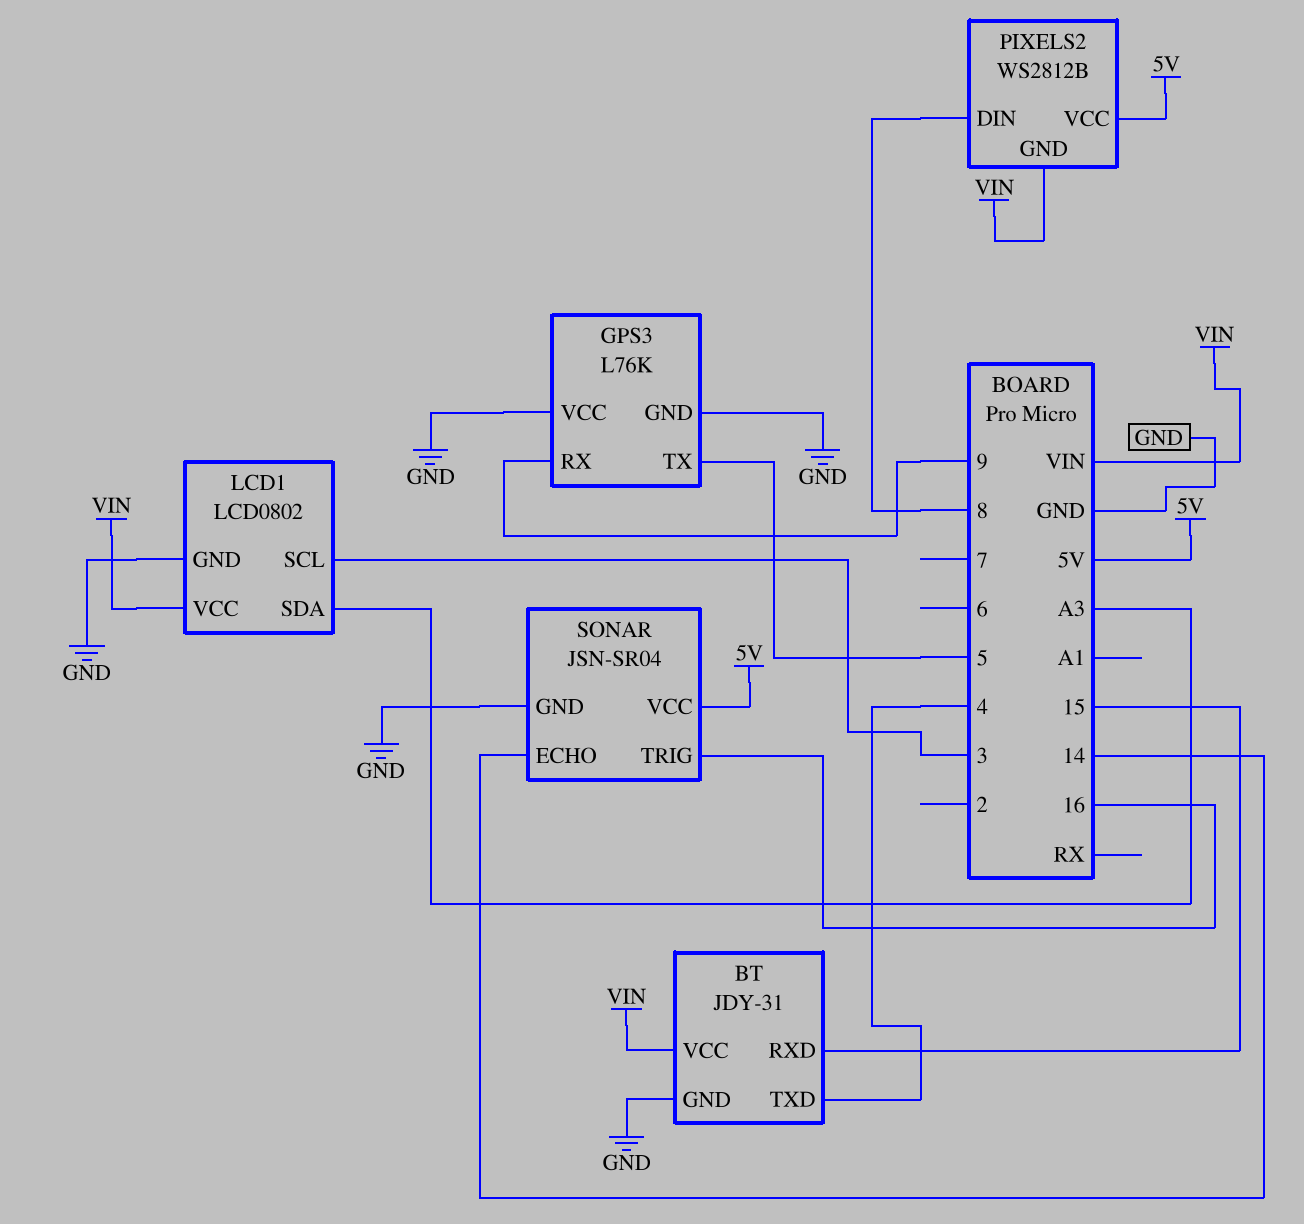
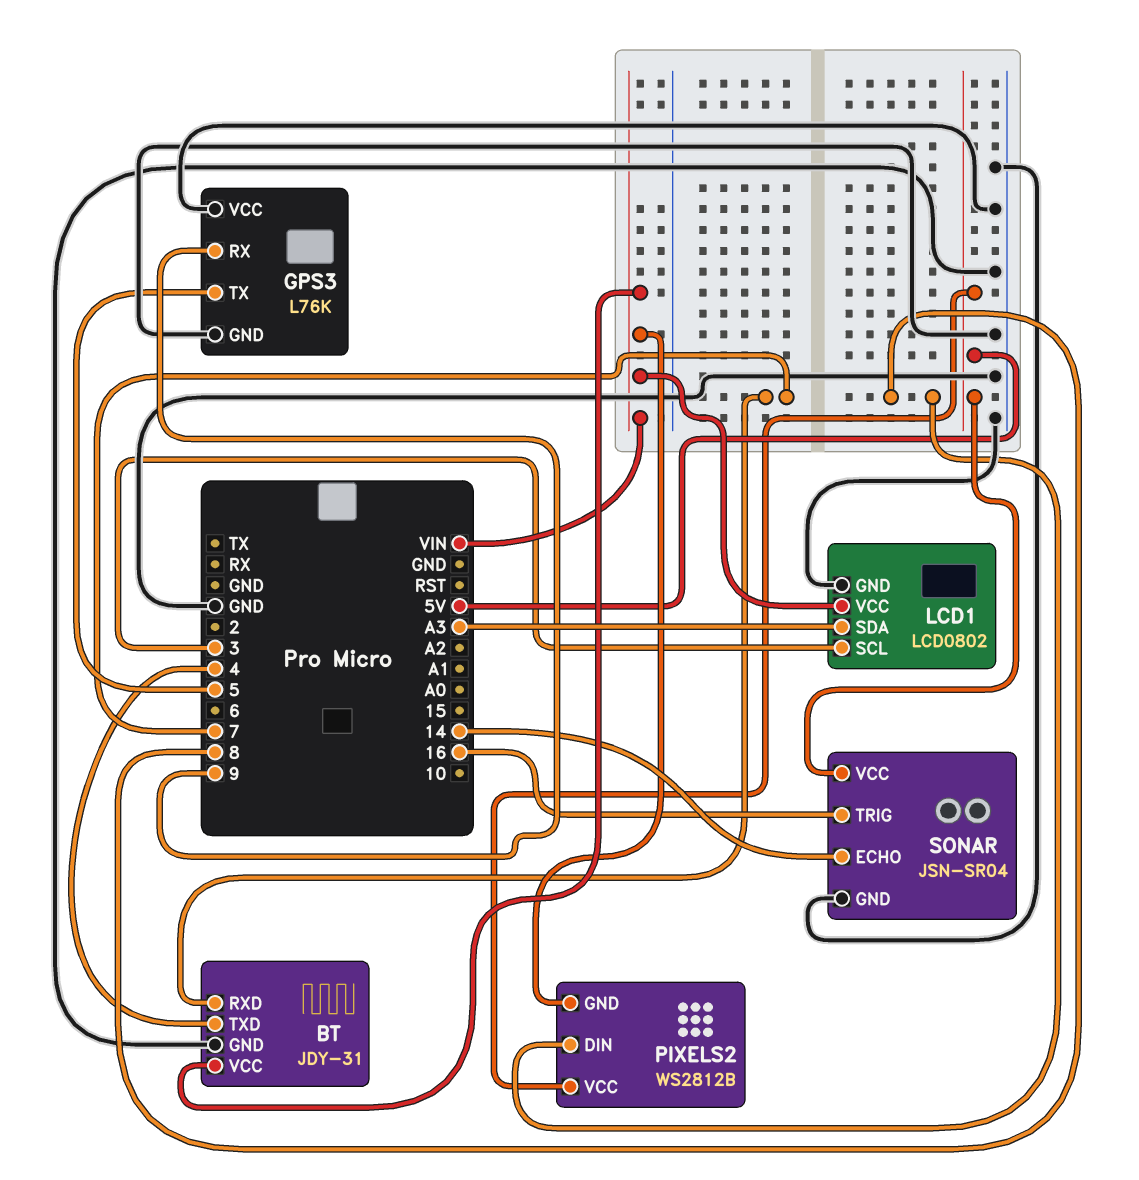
BT pin RXD: 15 -> 7

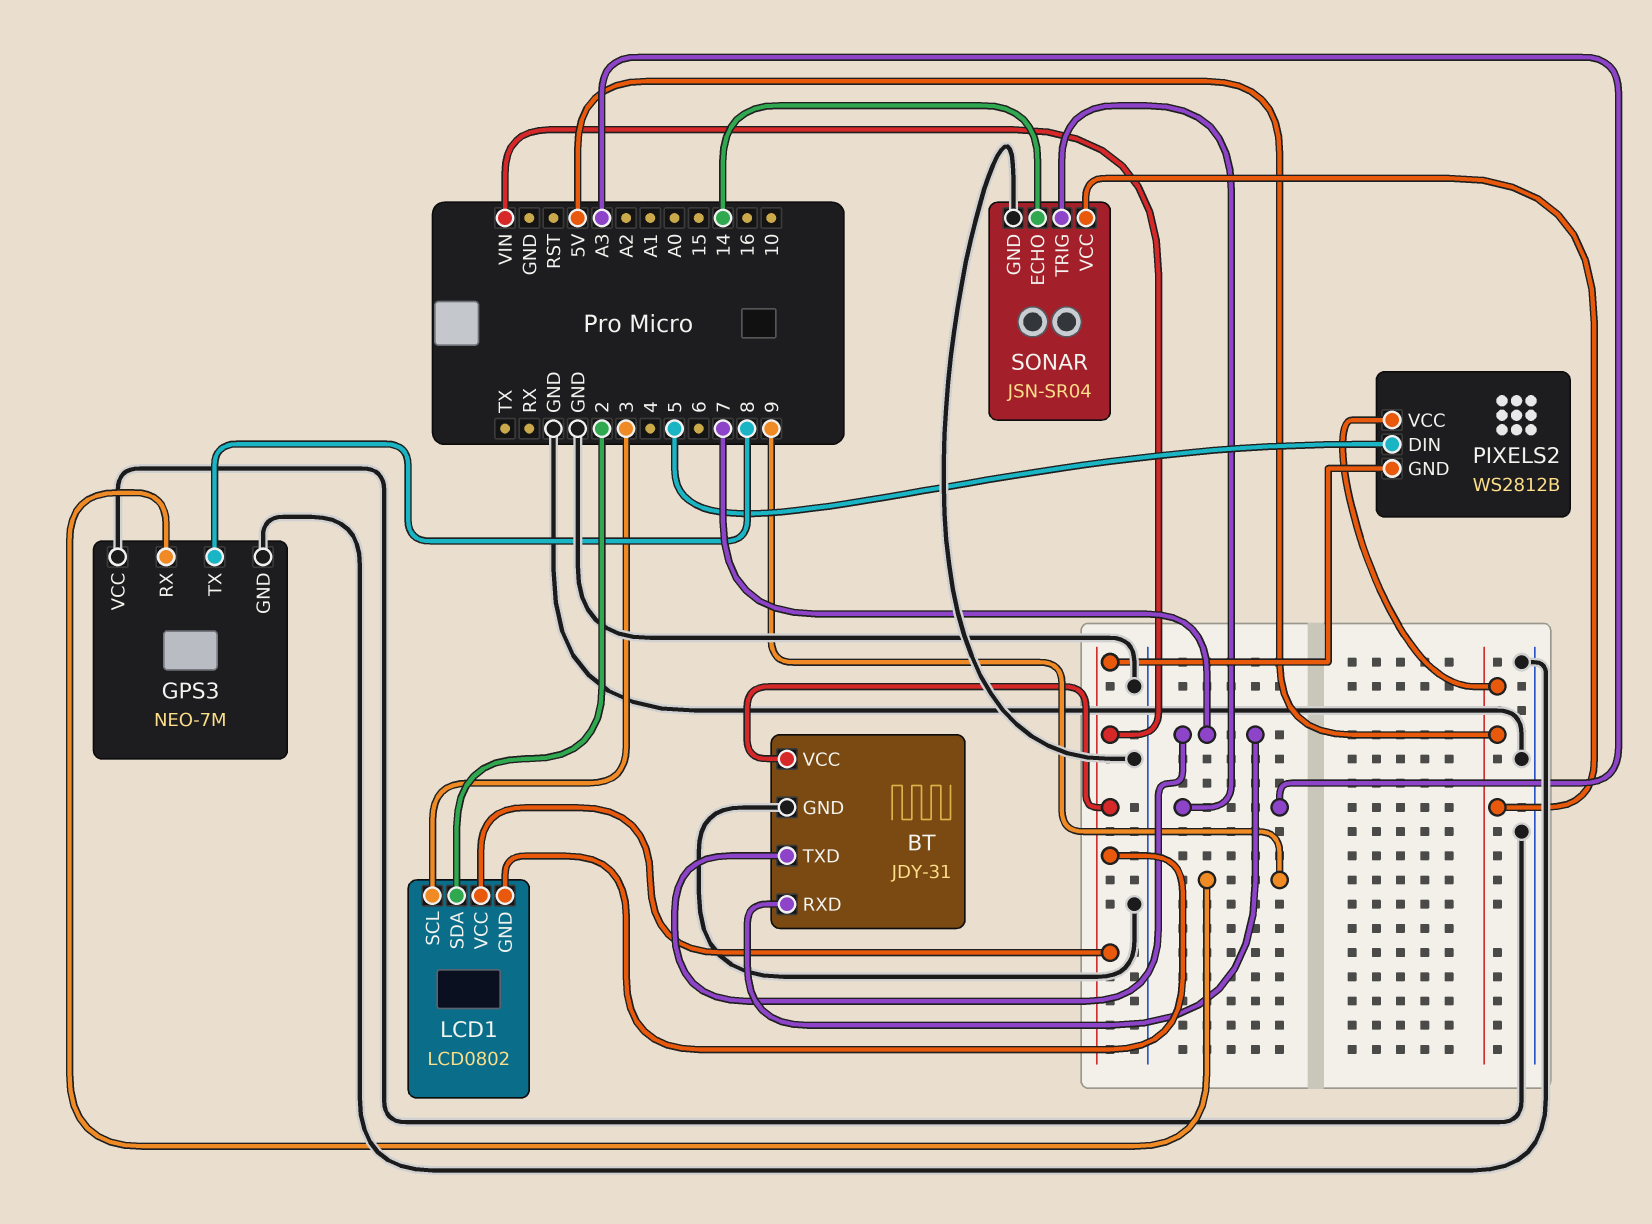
BT pin TXD: 4 -> 7
GPS3: L76K -> NEO-7M
GPS3 pin TX: 5 -> 8
LCD1 pin GND: GND -> VIN
LCD1 pin SDA: A3 -> 2
PIXELS2 pin DIN: 8 -> 5
SONAR pin TRIG: 16 -> A3

